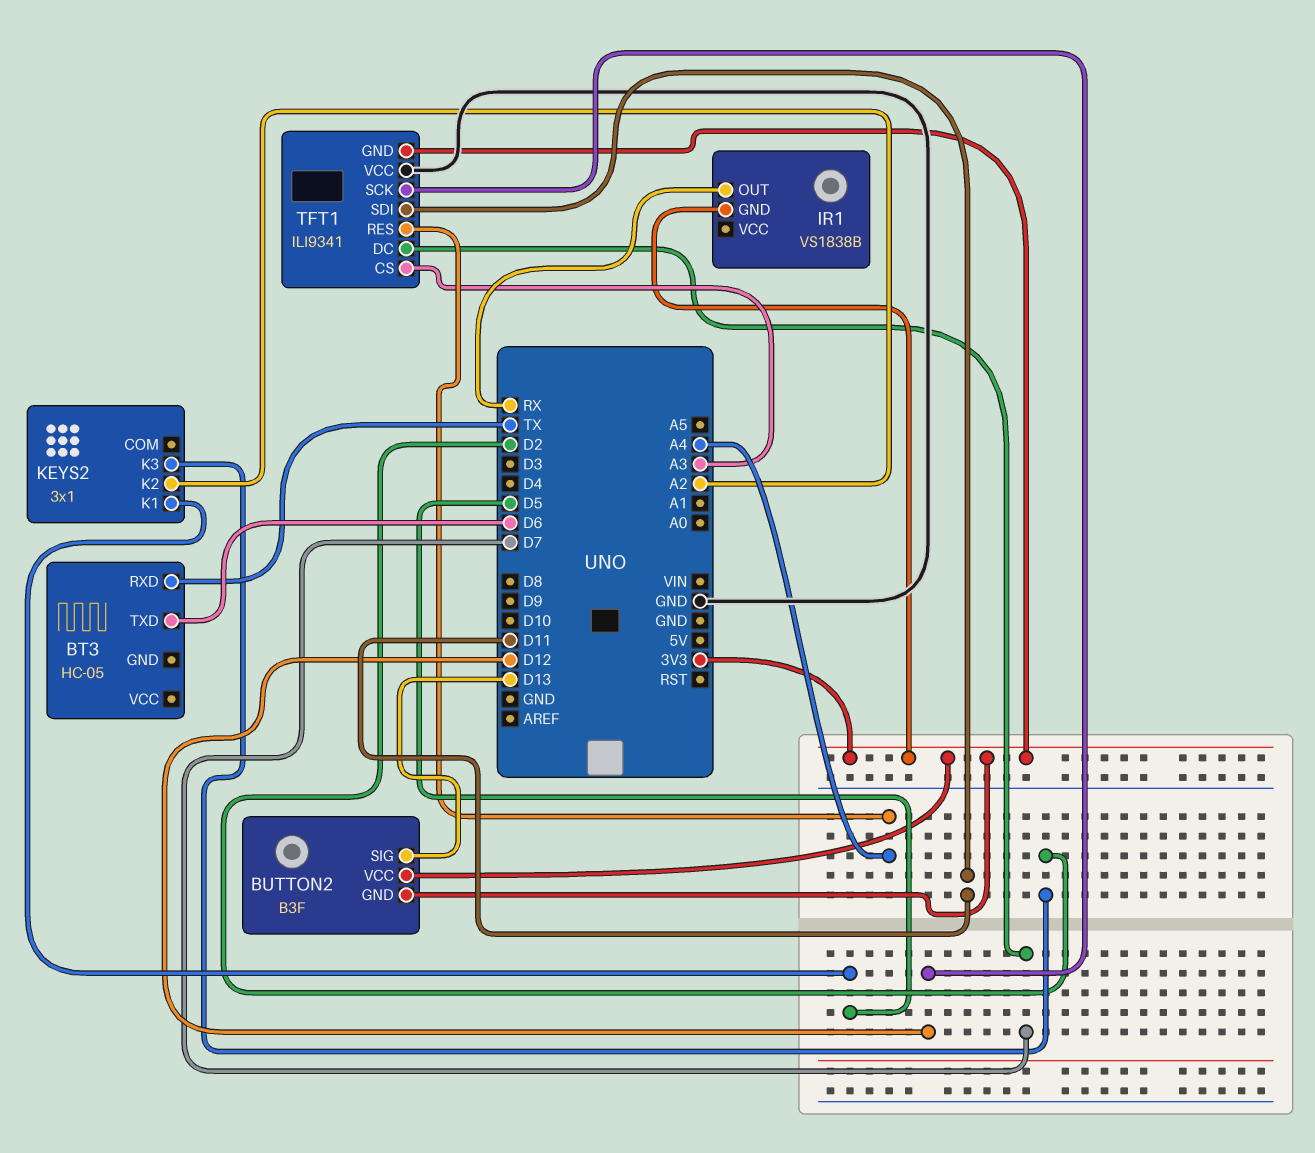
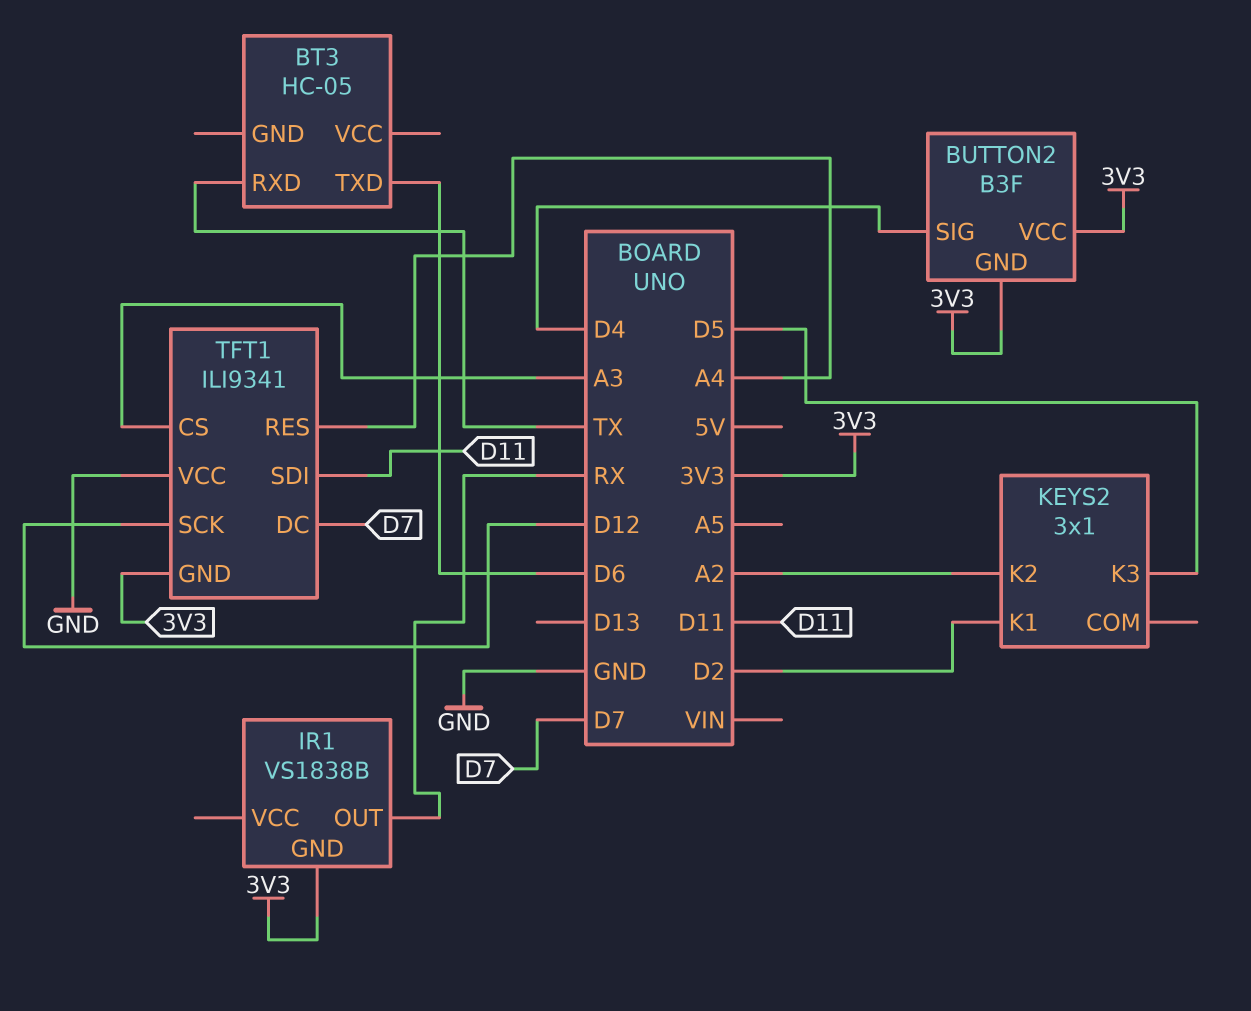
BUTTON2 pin SIG: D13 -> D4
KEYS2 pin K1: D5 -> D2
KEYS2 pin K3: D2 -> D5

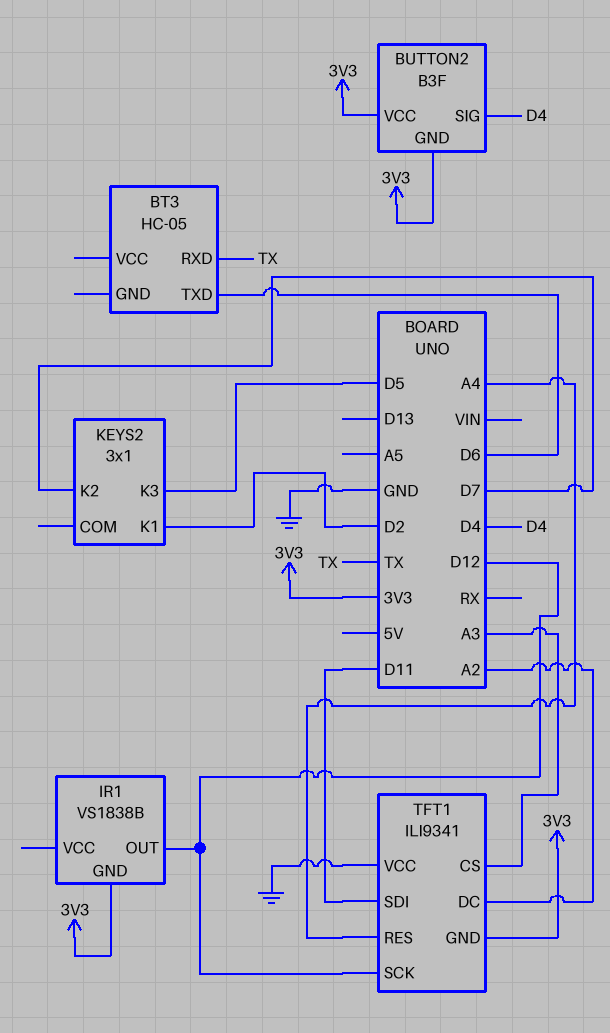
IR1 pin OUT: RX -> D12
KEYS2 pin K2: A2 -> D7
TFT1 pin DC: D7 -> A2

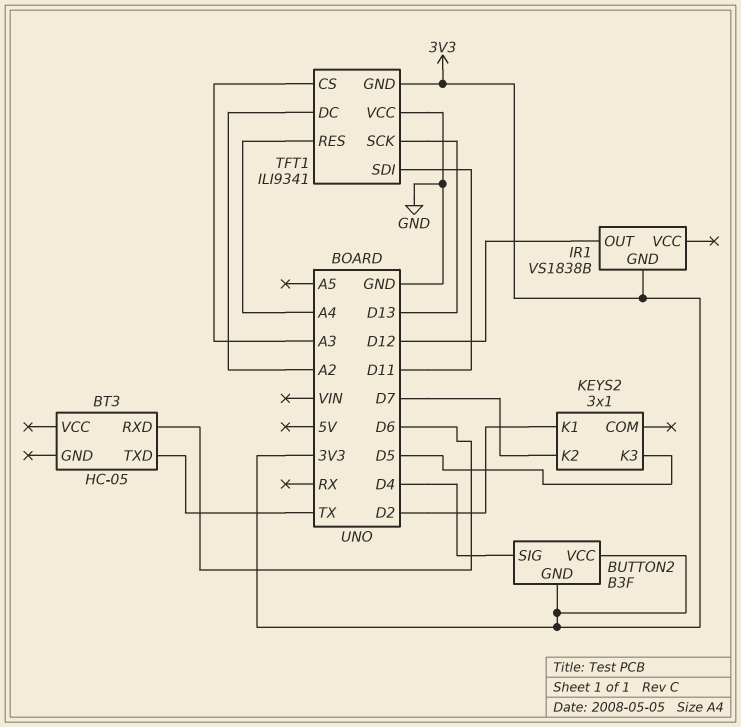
BT3 pin RXD: TX -> D6
BT3 pin TXD: D6 -> TX
TFT1 pin SCK: D12 -> D13

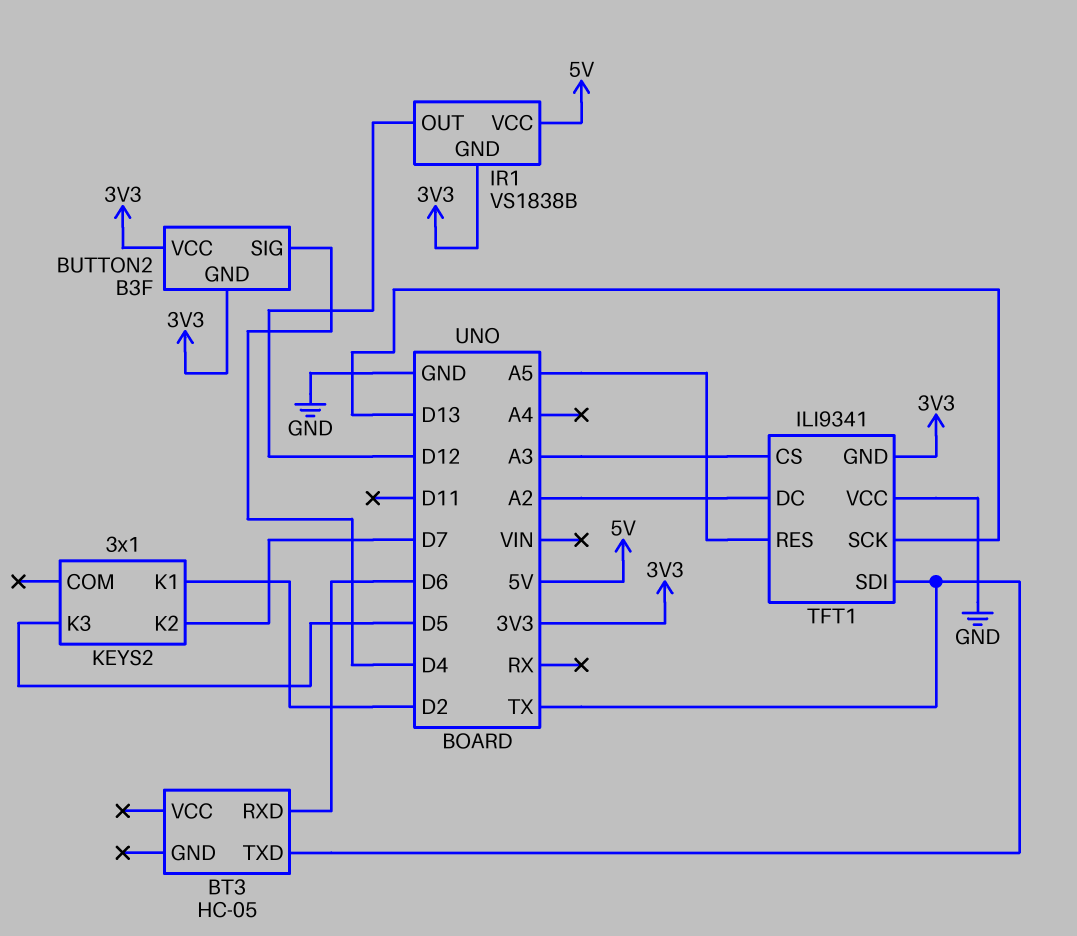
IR1 pin VCC: none -> 5V
TFT1 pin RES: A4 -> A5
TFT1 pin SDI: D11 -> TX

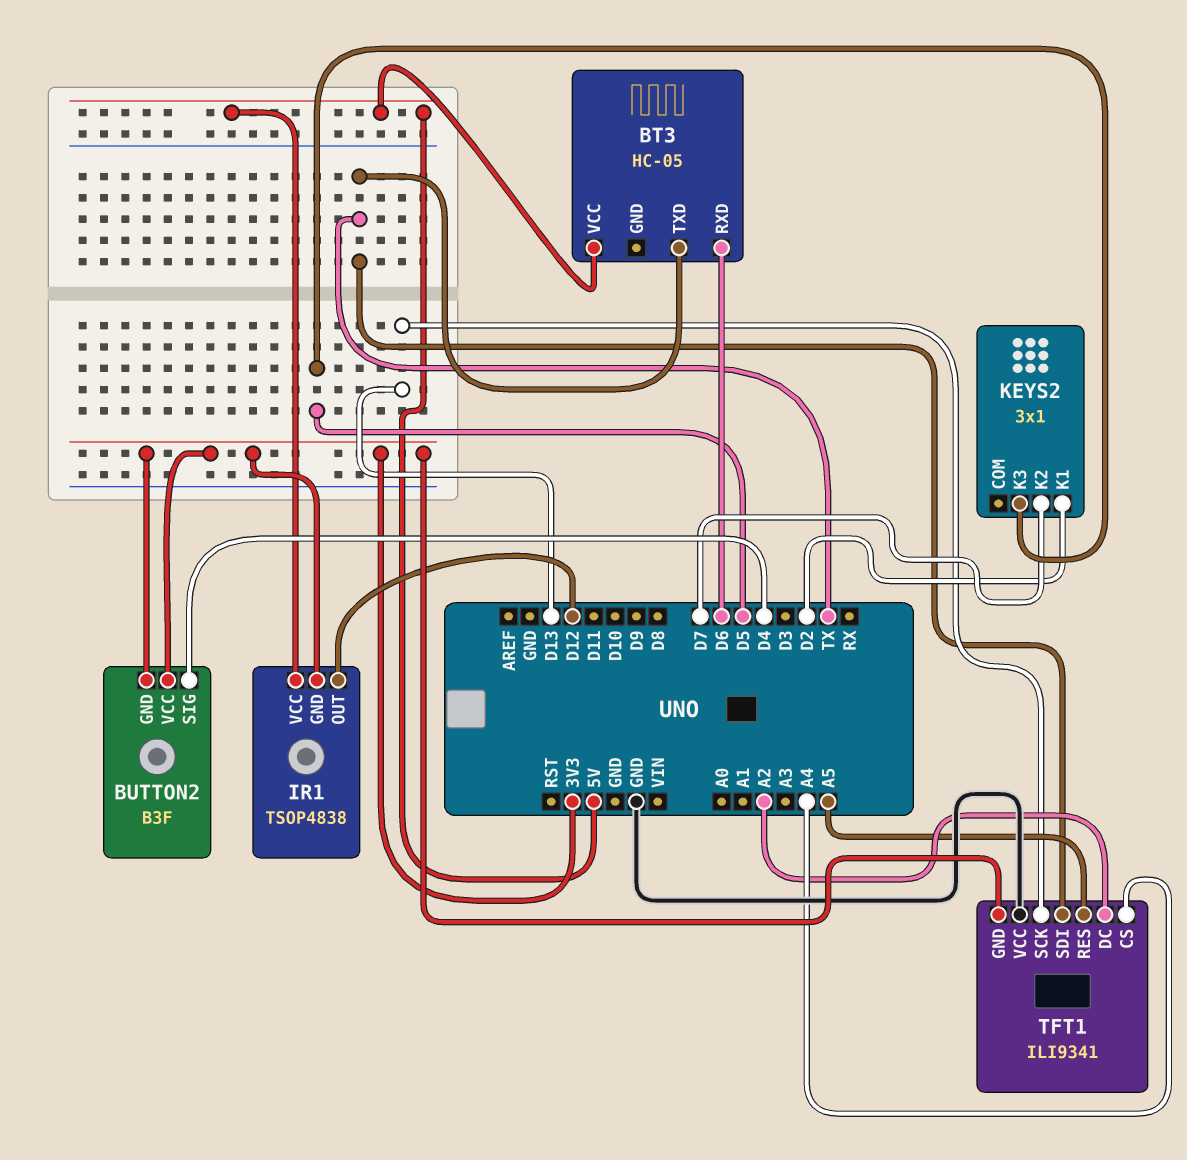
BT3 pin VCC: none -> 5V
IR1: VS1838B -> TSOP4838
TFT1 pin CS: A3 -> A4

